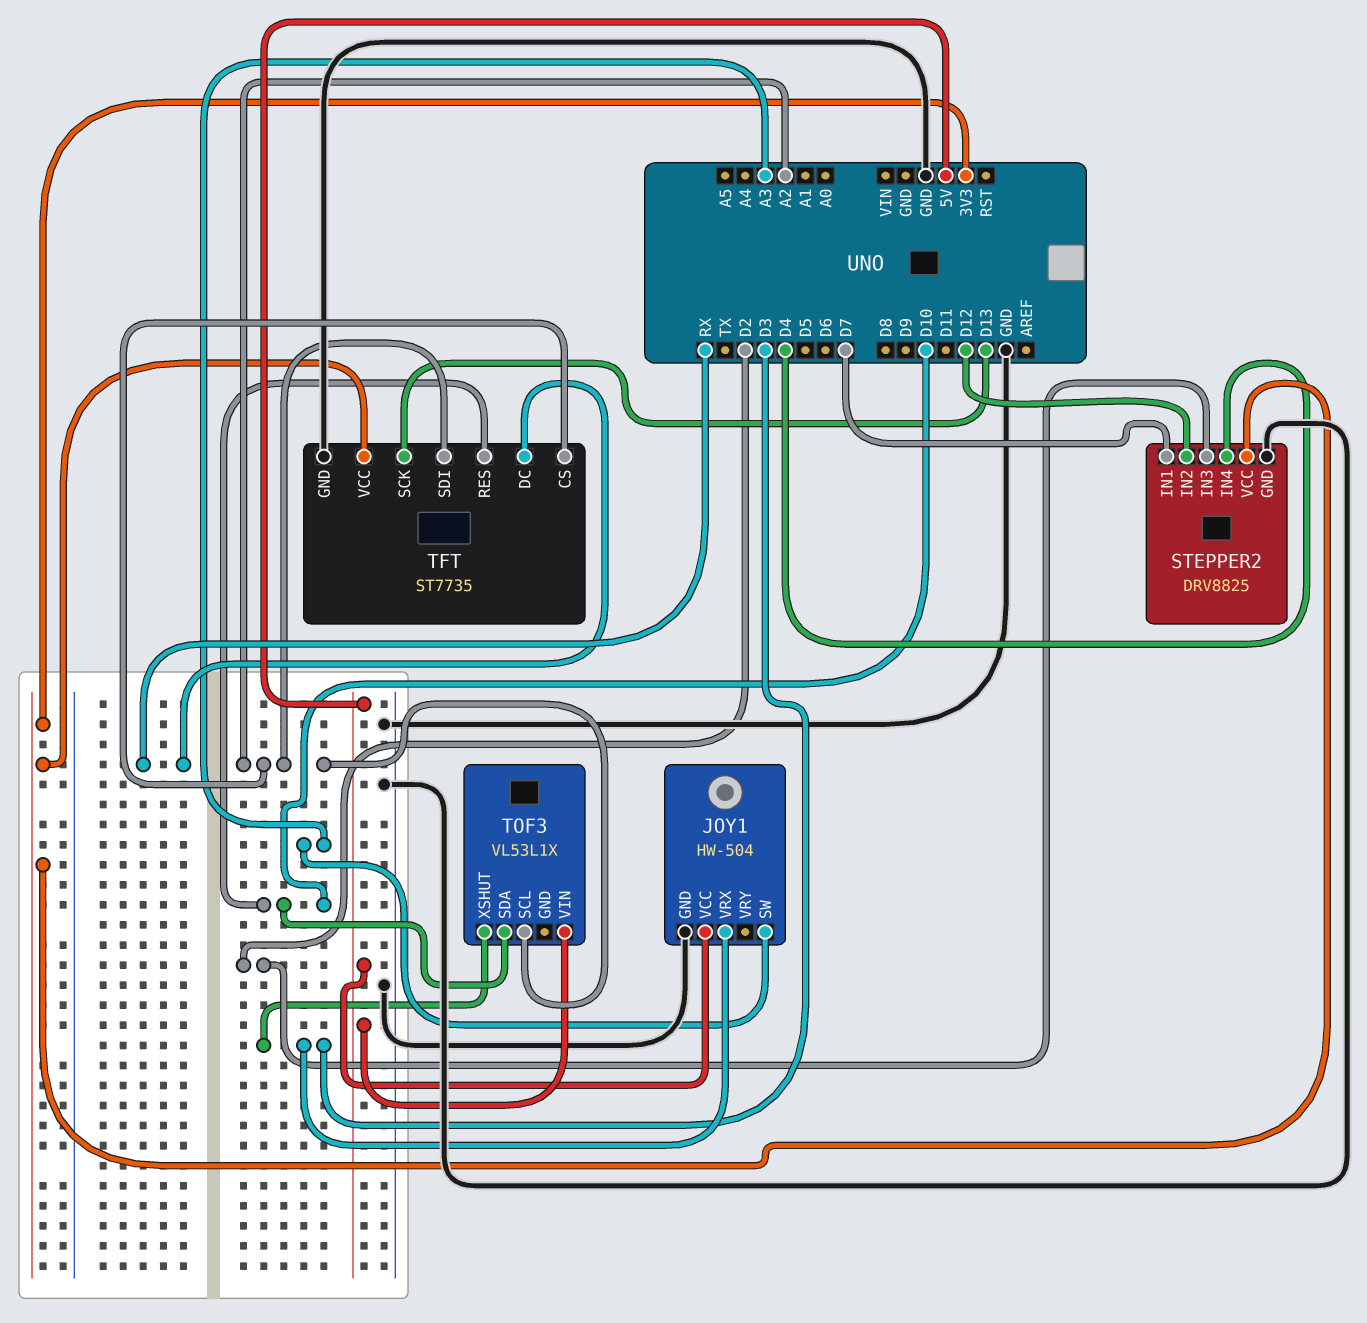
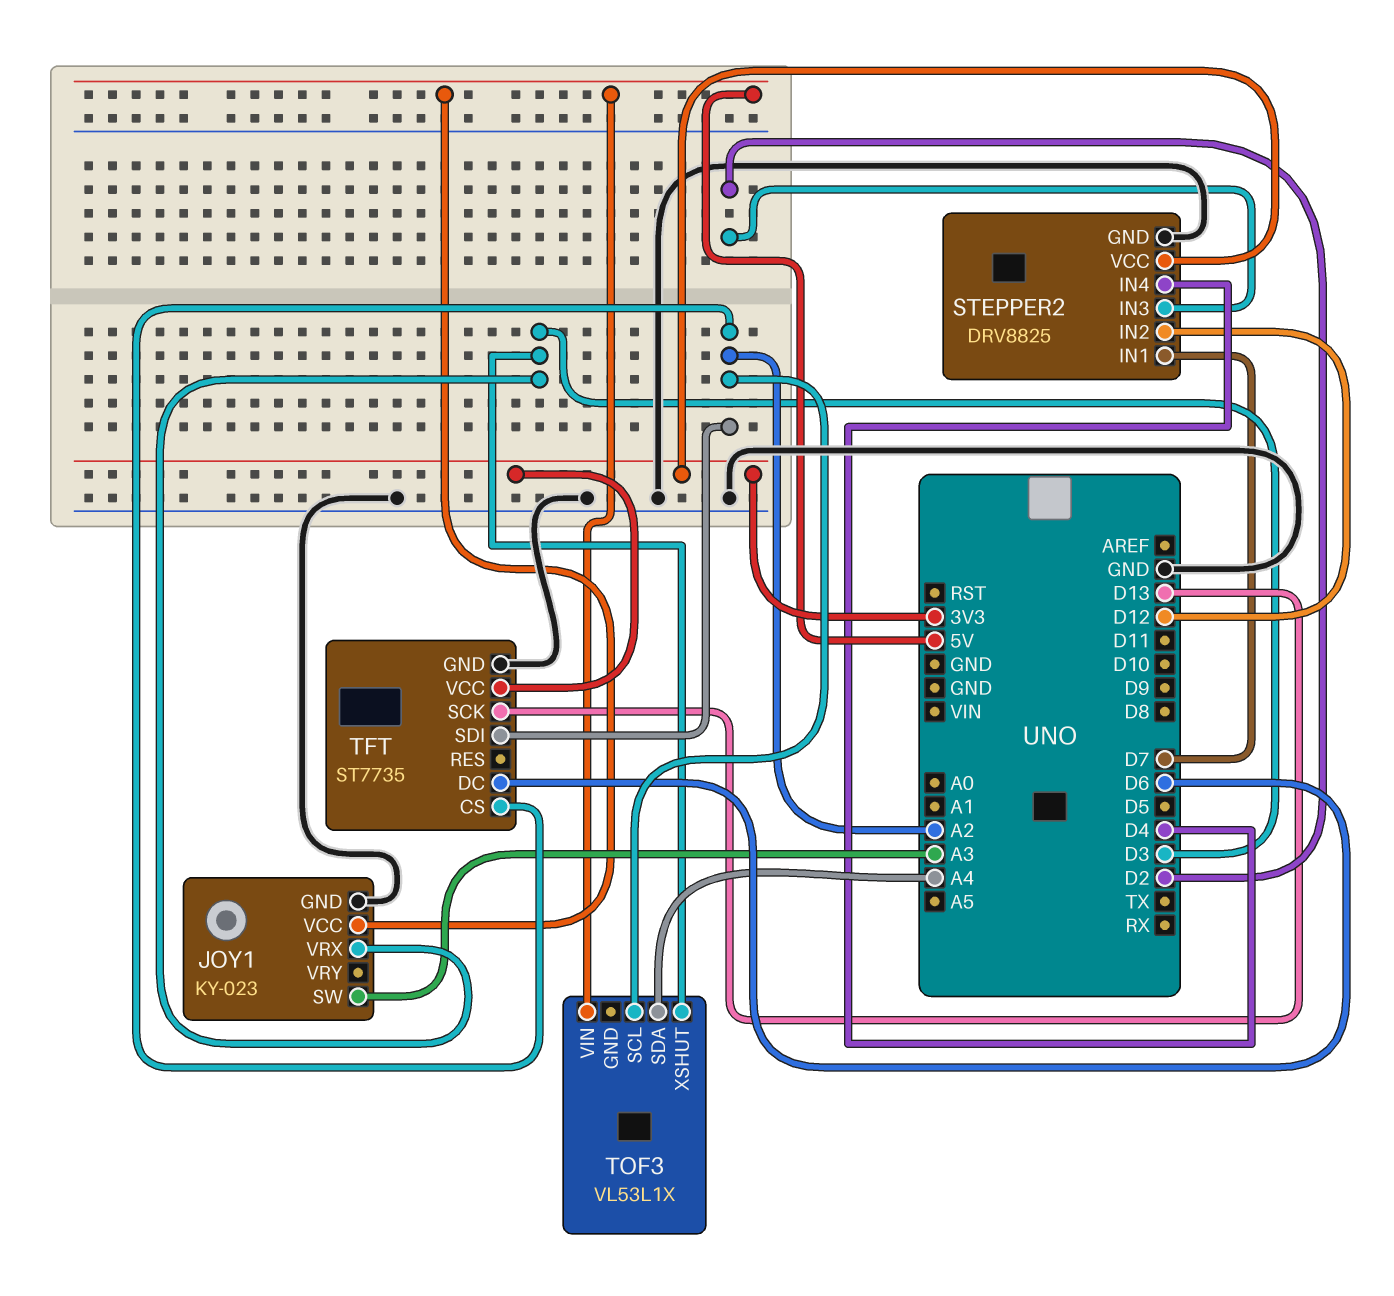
JOY1: HW-504 -> KY-023
TFT pin DC: RX -> D6
TFT pin RES: D10 -> none
TOF3 pin SDA: D10 -> A4

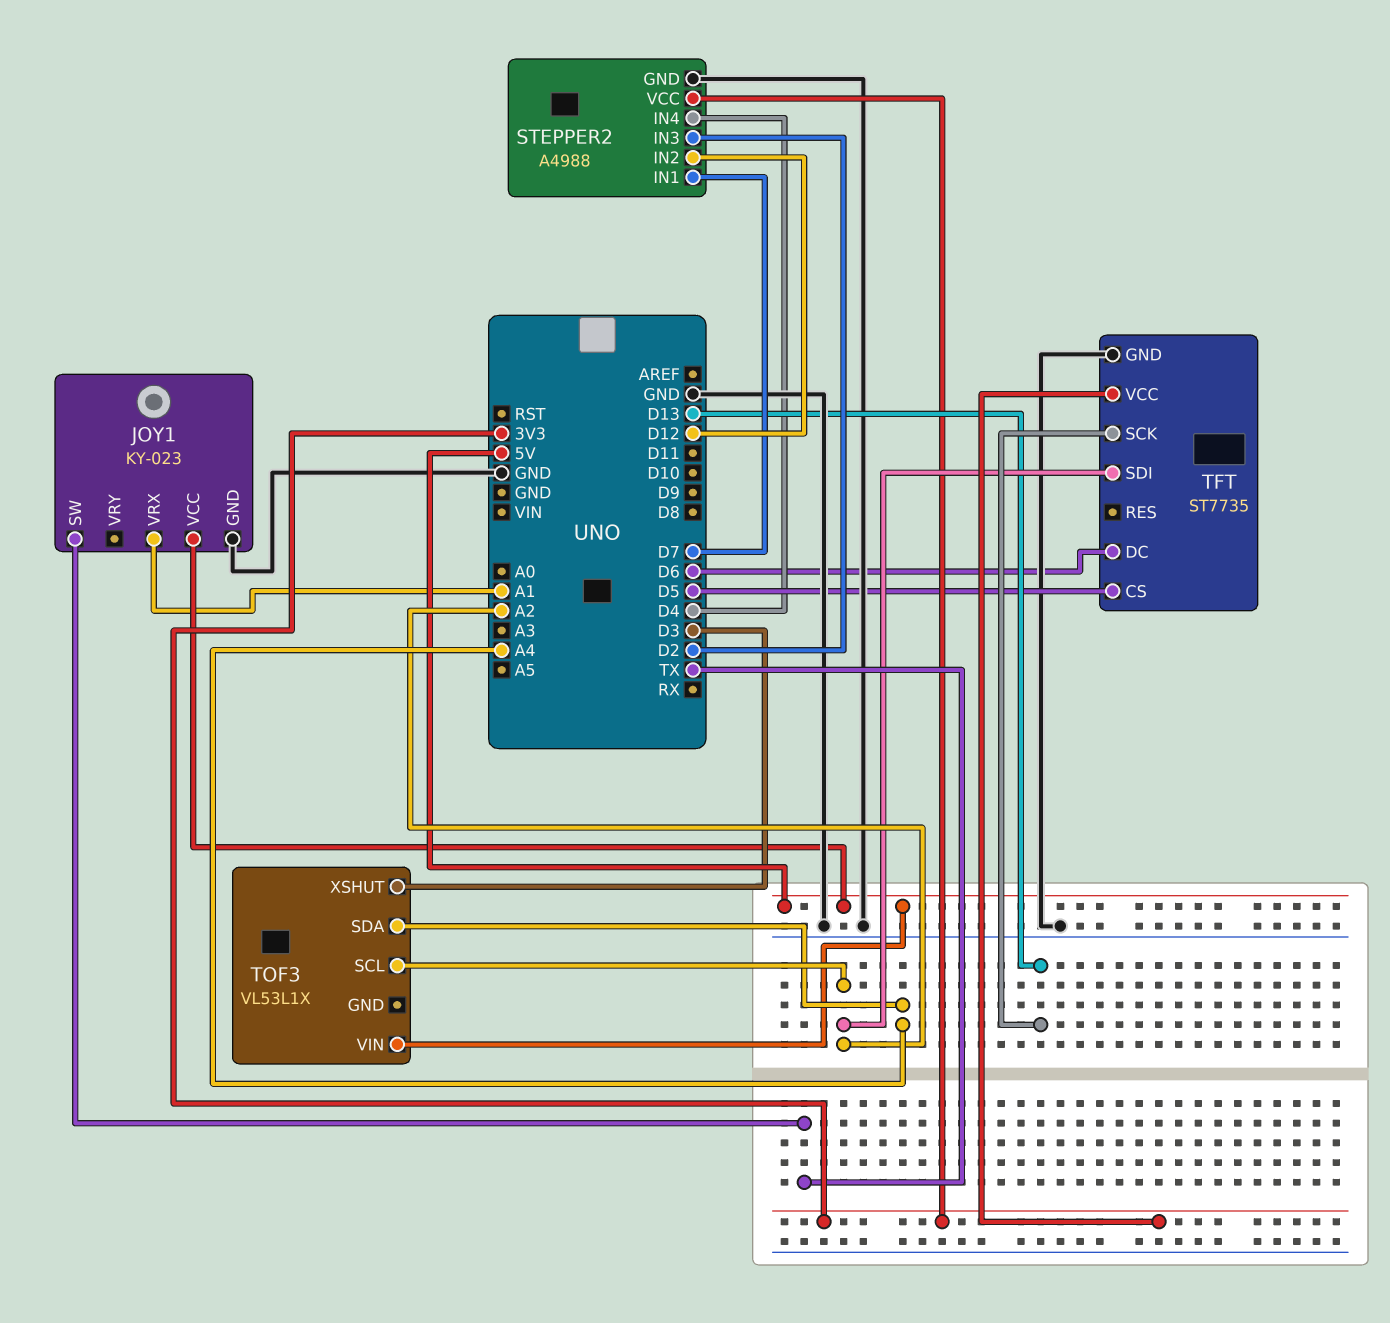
JOY1 pin SW: A3 -> TX
JOY1 pin VRX: D3 -> A1
STEPPER2: DRV8825 -> A4988
TFT pin CS: A2 -> D5

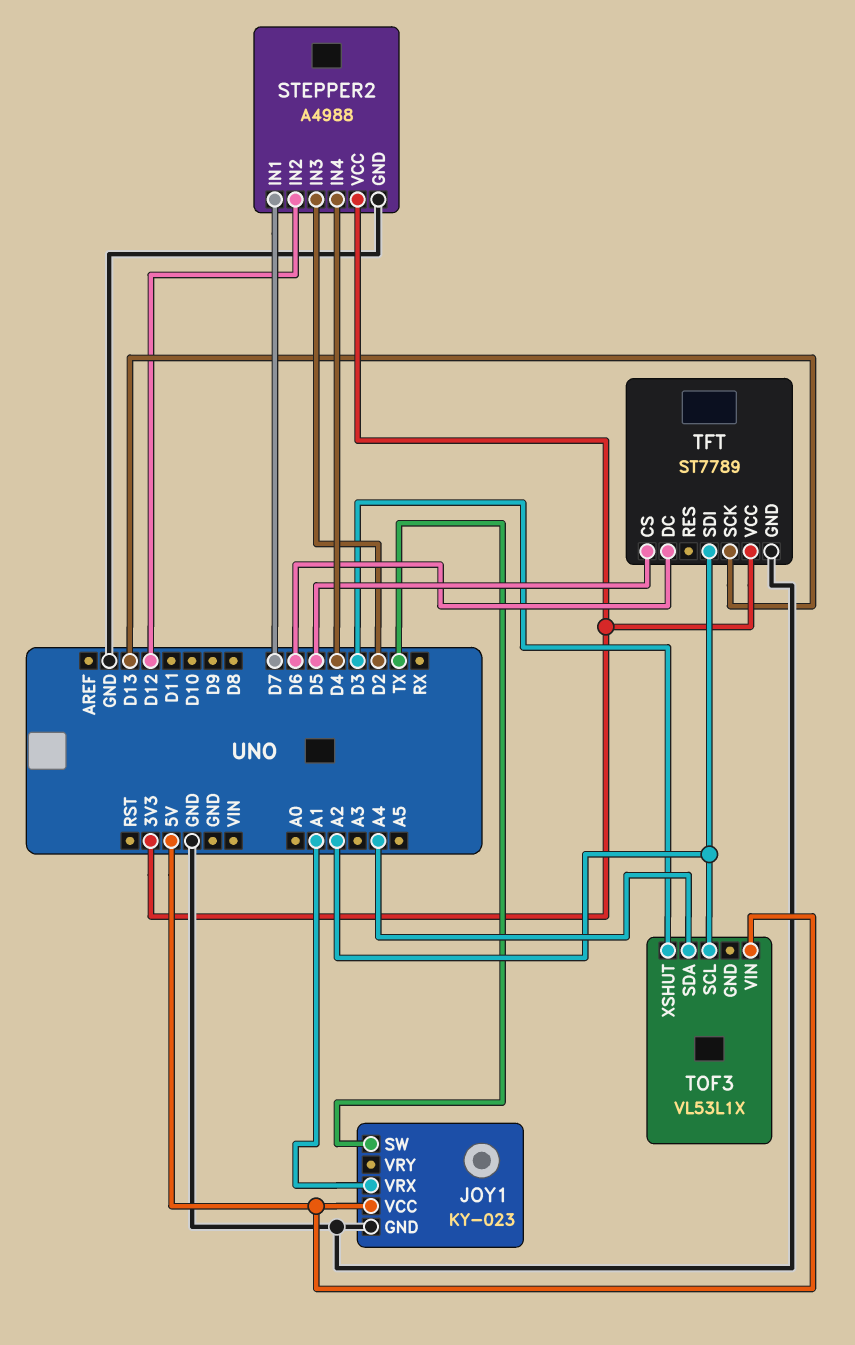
TFT: ST7735 -> ST7789

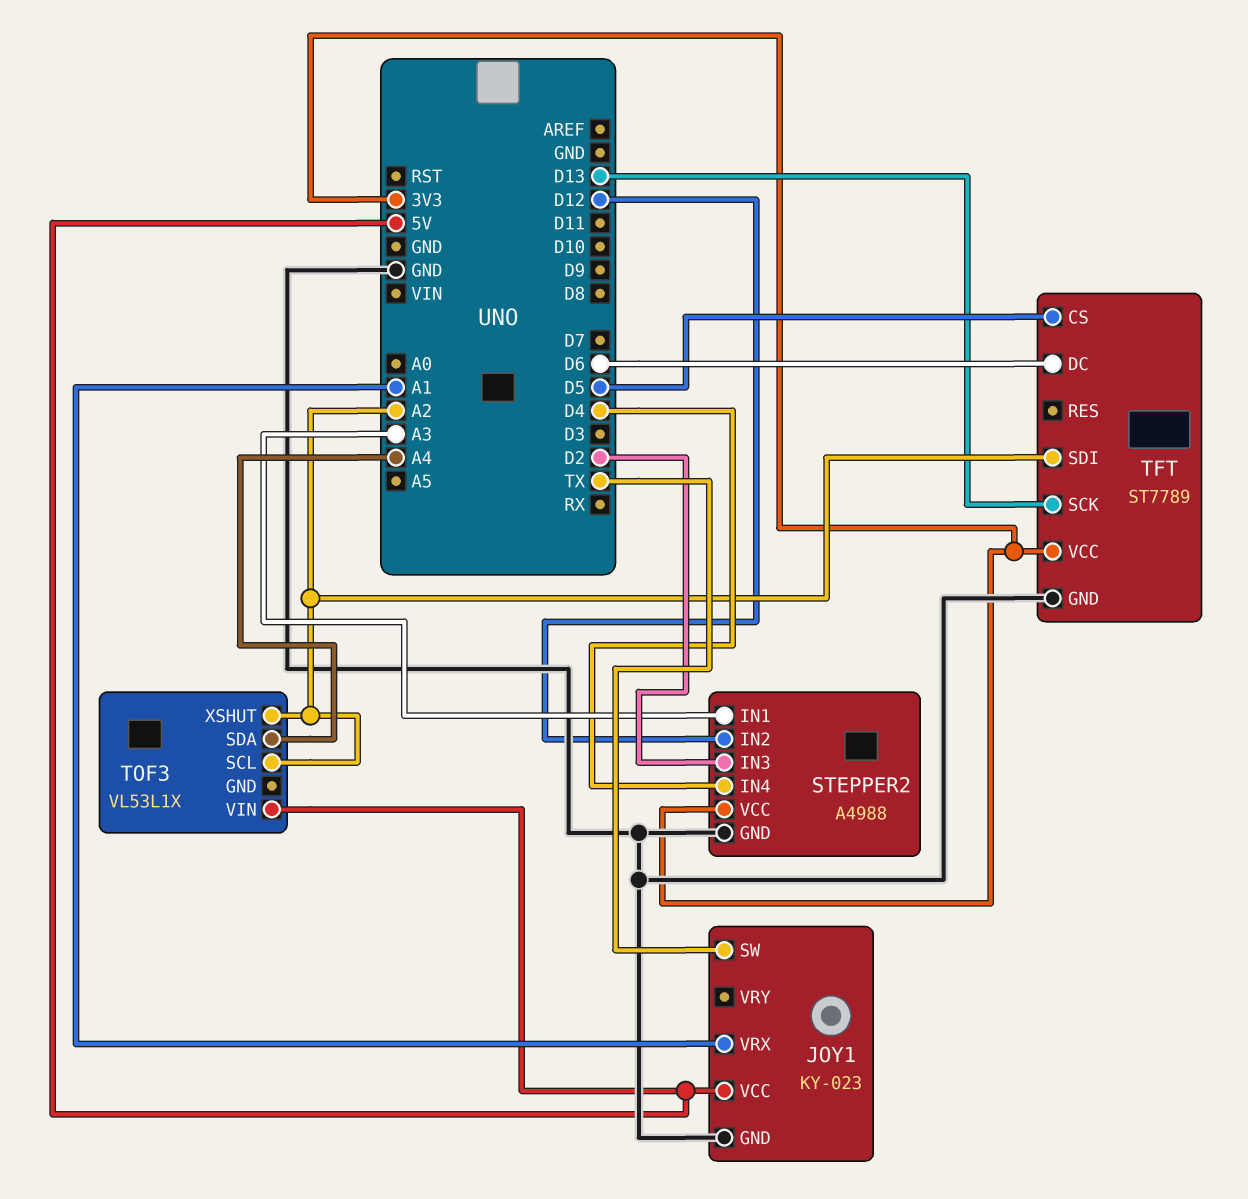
STEPPER2 pin IN1: D7 -> A3
TOF3 pin XSHUT: D3 -> A2

